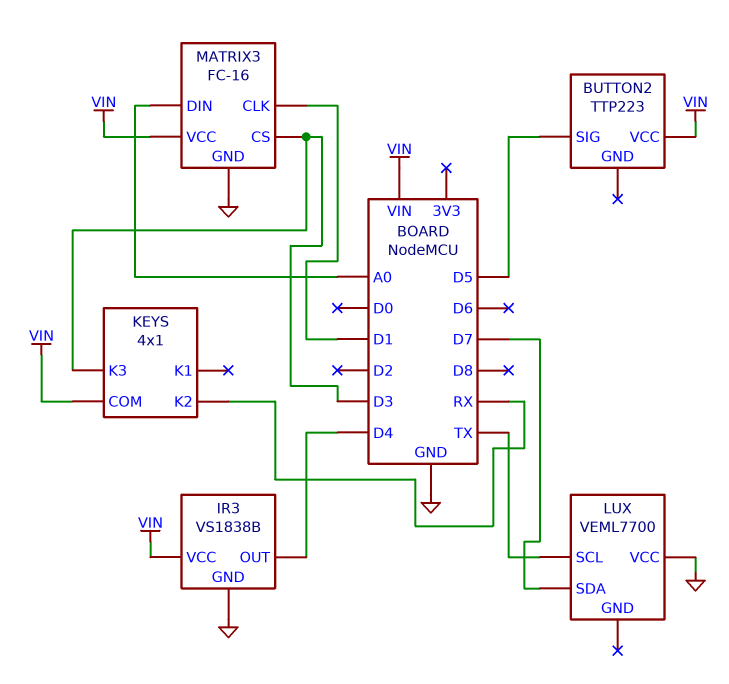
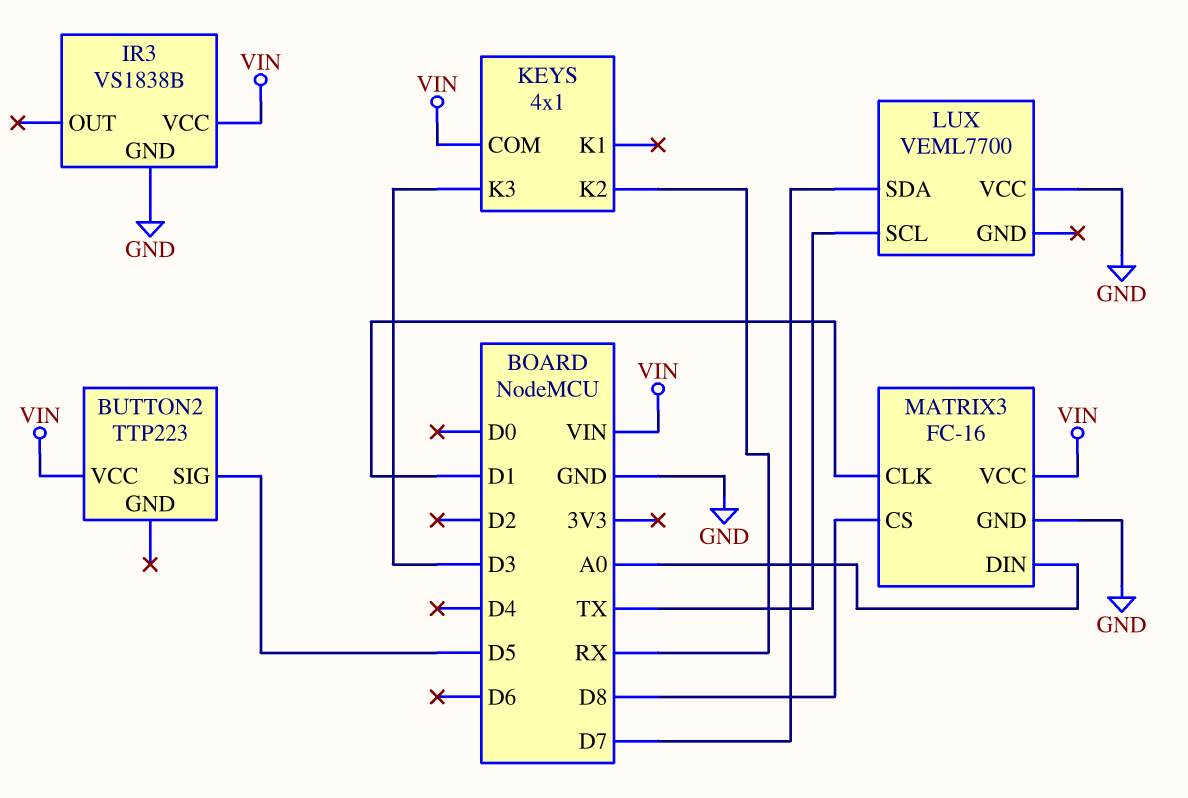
IR3 pin OUT: D4 -> none
MATRIX3 pin CS: D3 -> D8

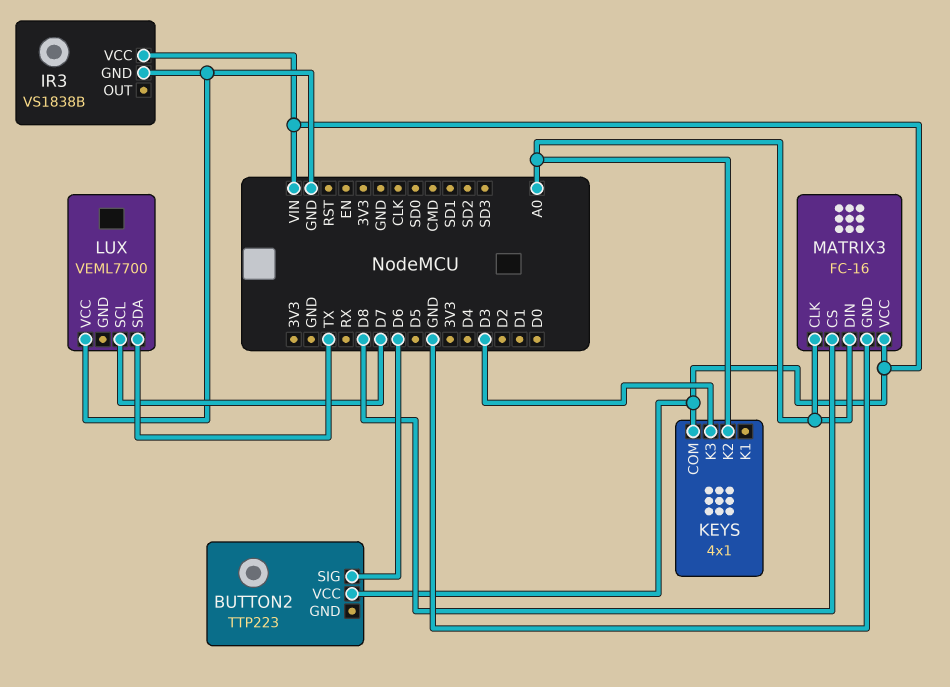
BUTTON2 pin SIG: D5 -> D6
KEYS pin K2: RX -> A0
LUX pin SCL: TX -> D7
LUX pin SDA: D7 -> TX
MATRIX3 pin CLK: D1 -> A0

